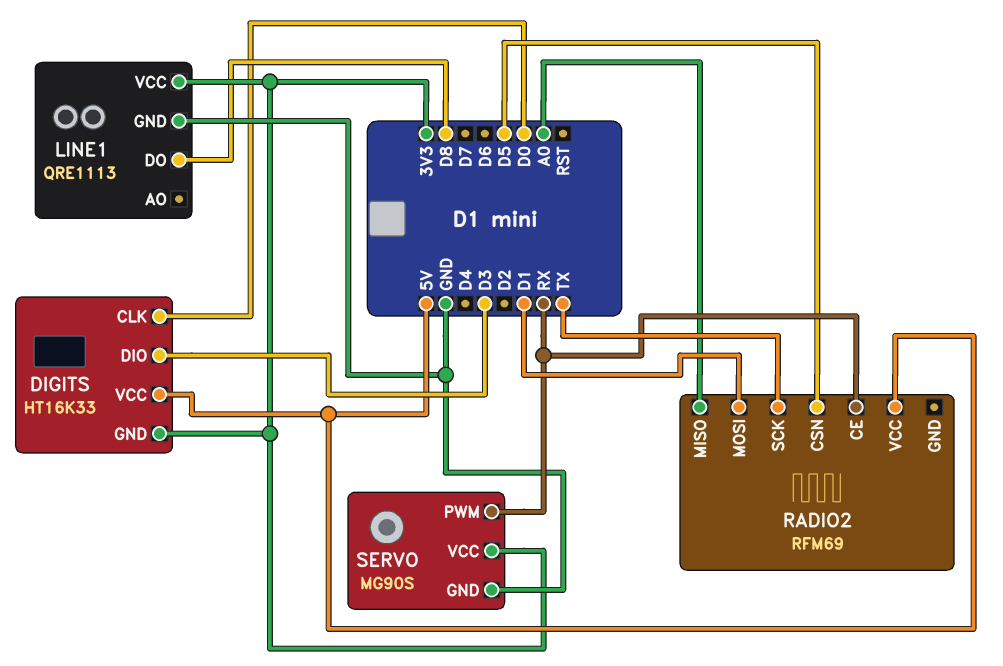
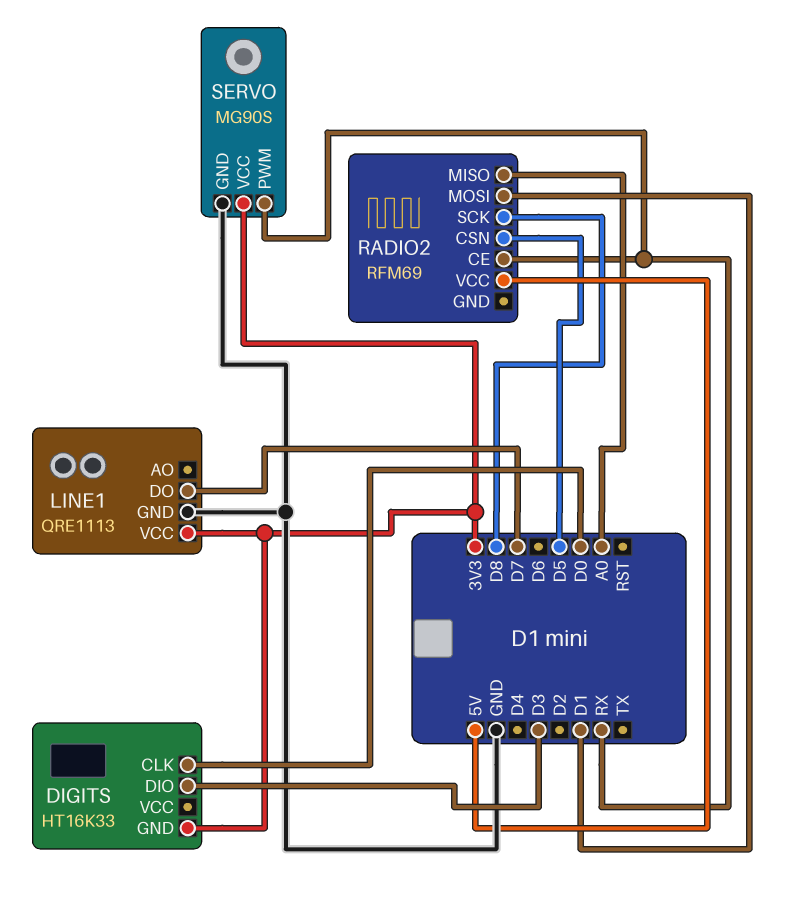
DIGITS pin VCC: 5V -> none
LINE1 pin DO: D8 -> D7
RADIO2 pin SCK: TX -> D8

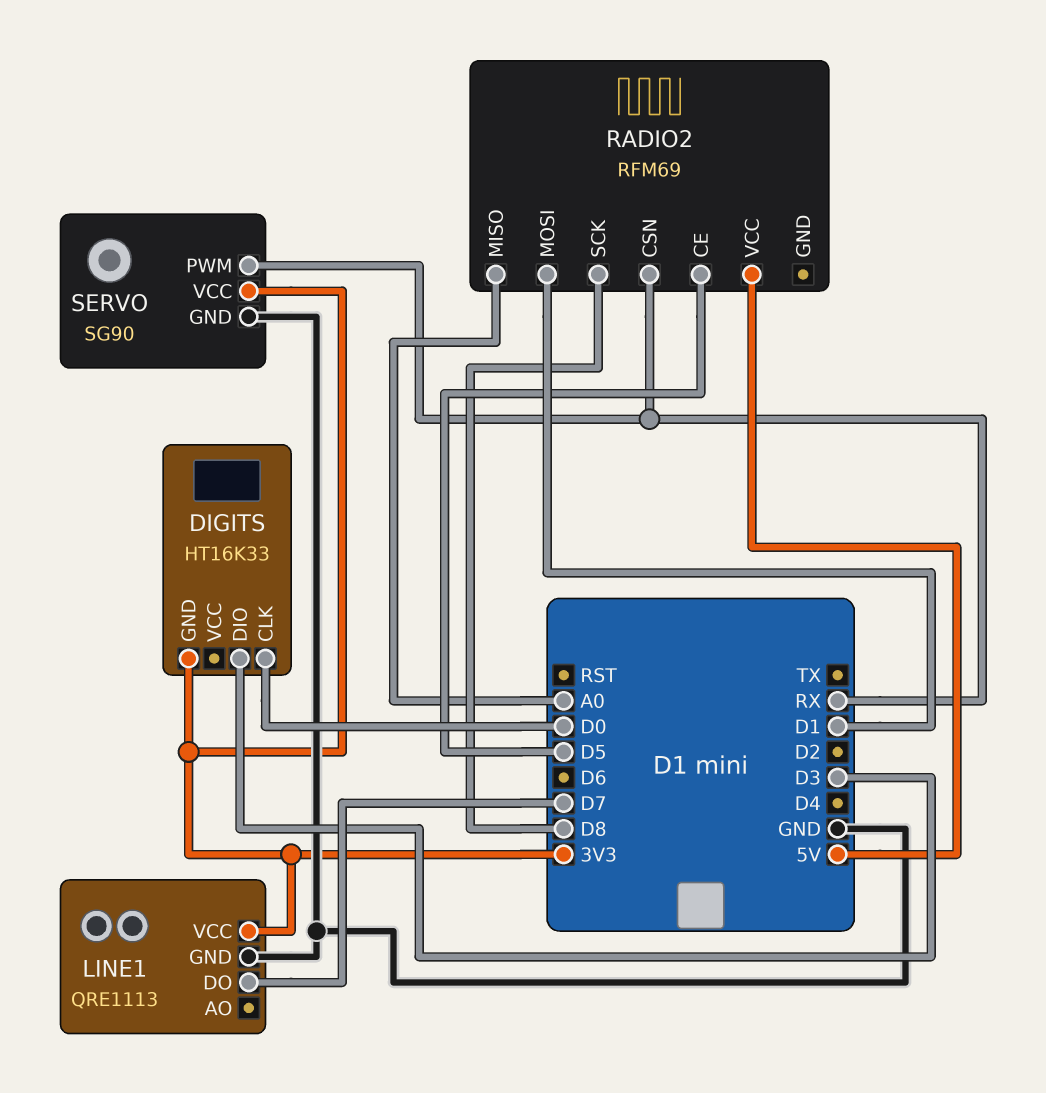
RADIO2 pin CE: RX -> D5
RADIO2 pin CSN: D5 -> RX
SERVO: MG90S -> SG90

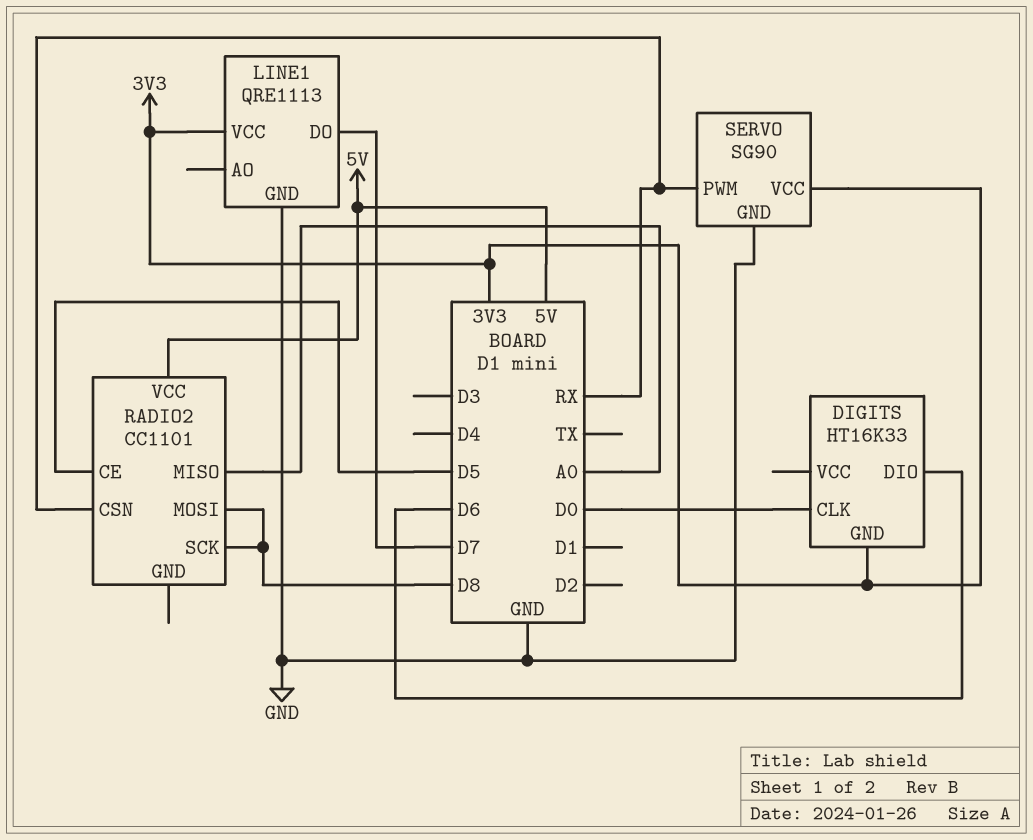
DIGITS pin DIO: D3 -> D6
RADIO2: RFM69 -> CC1101
RADIO2 pin MOSI: D1 -> D8

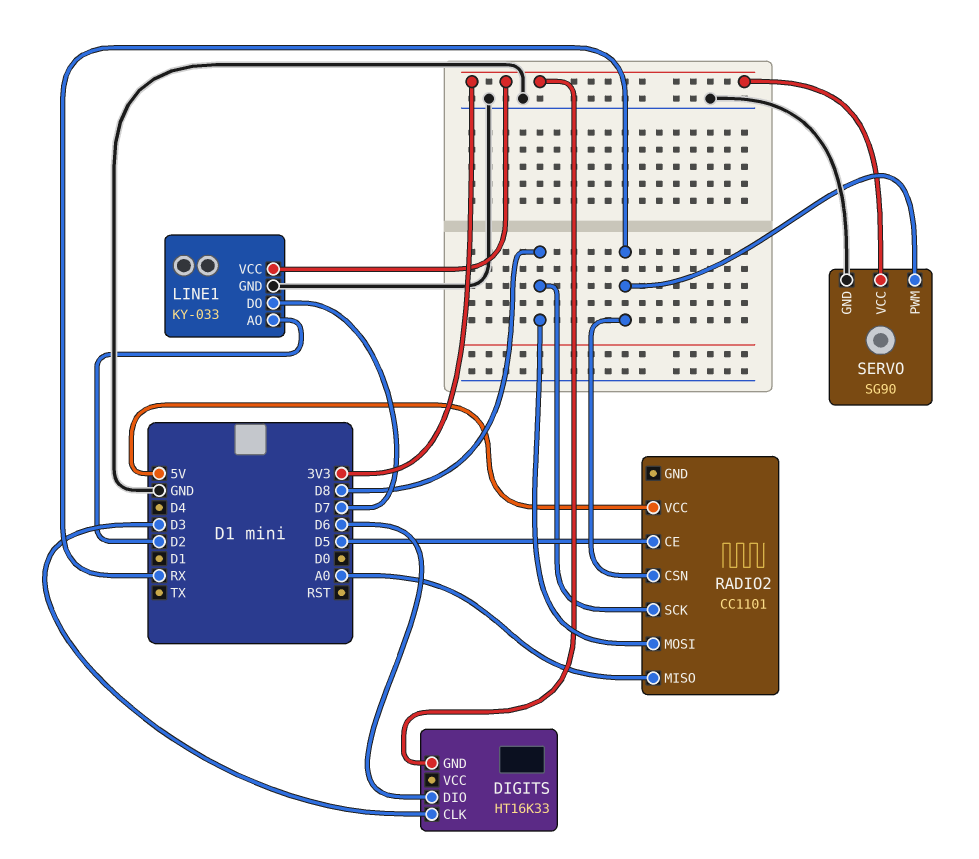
DIGITS pin CLK: D0 -> D3
LINE1: QRE1113 -> KY-033
LINE1 pin AO: none -> D2

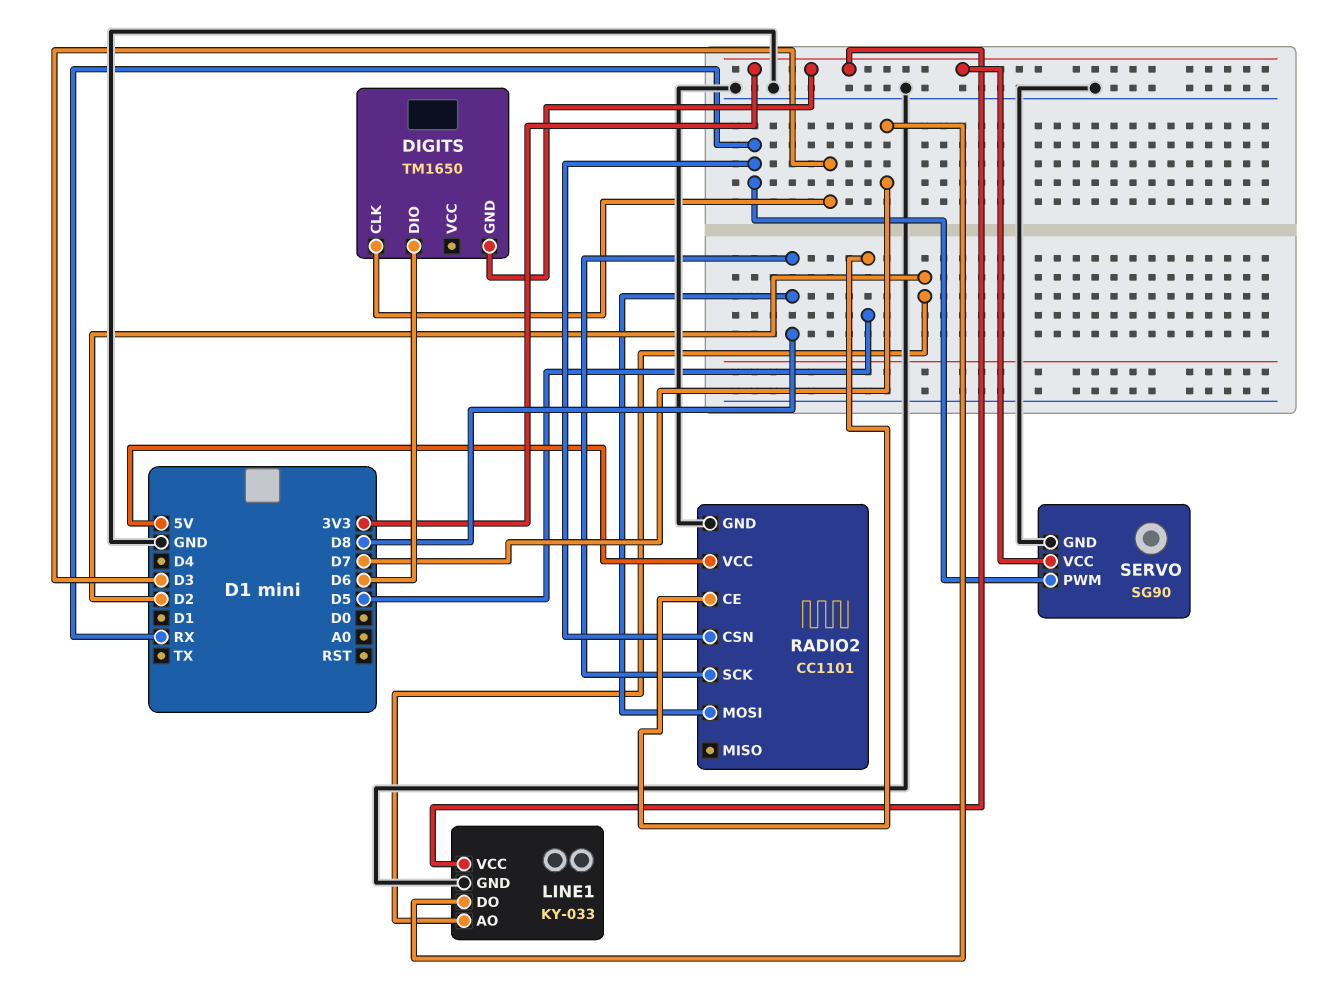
DIGITS: HT16K33 -> TM1650
RADIO2 pin GND: none -> GND
RADIO2 pin MISO: A0 -> none

